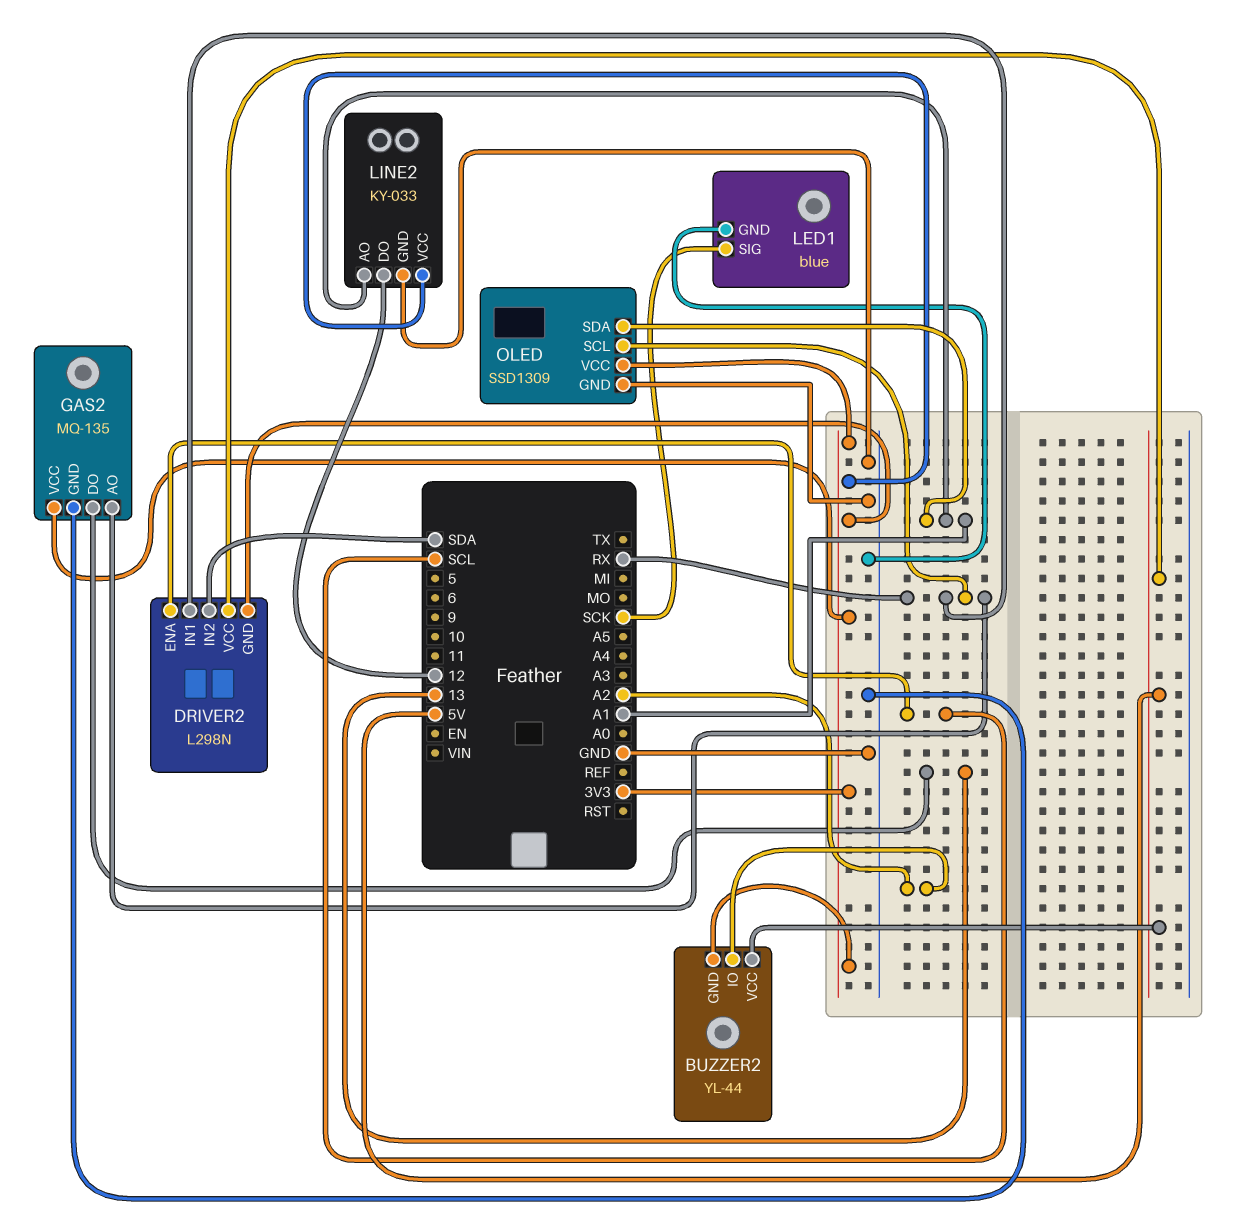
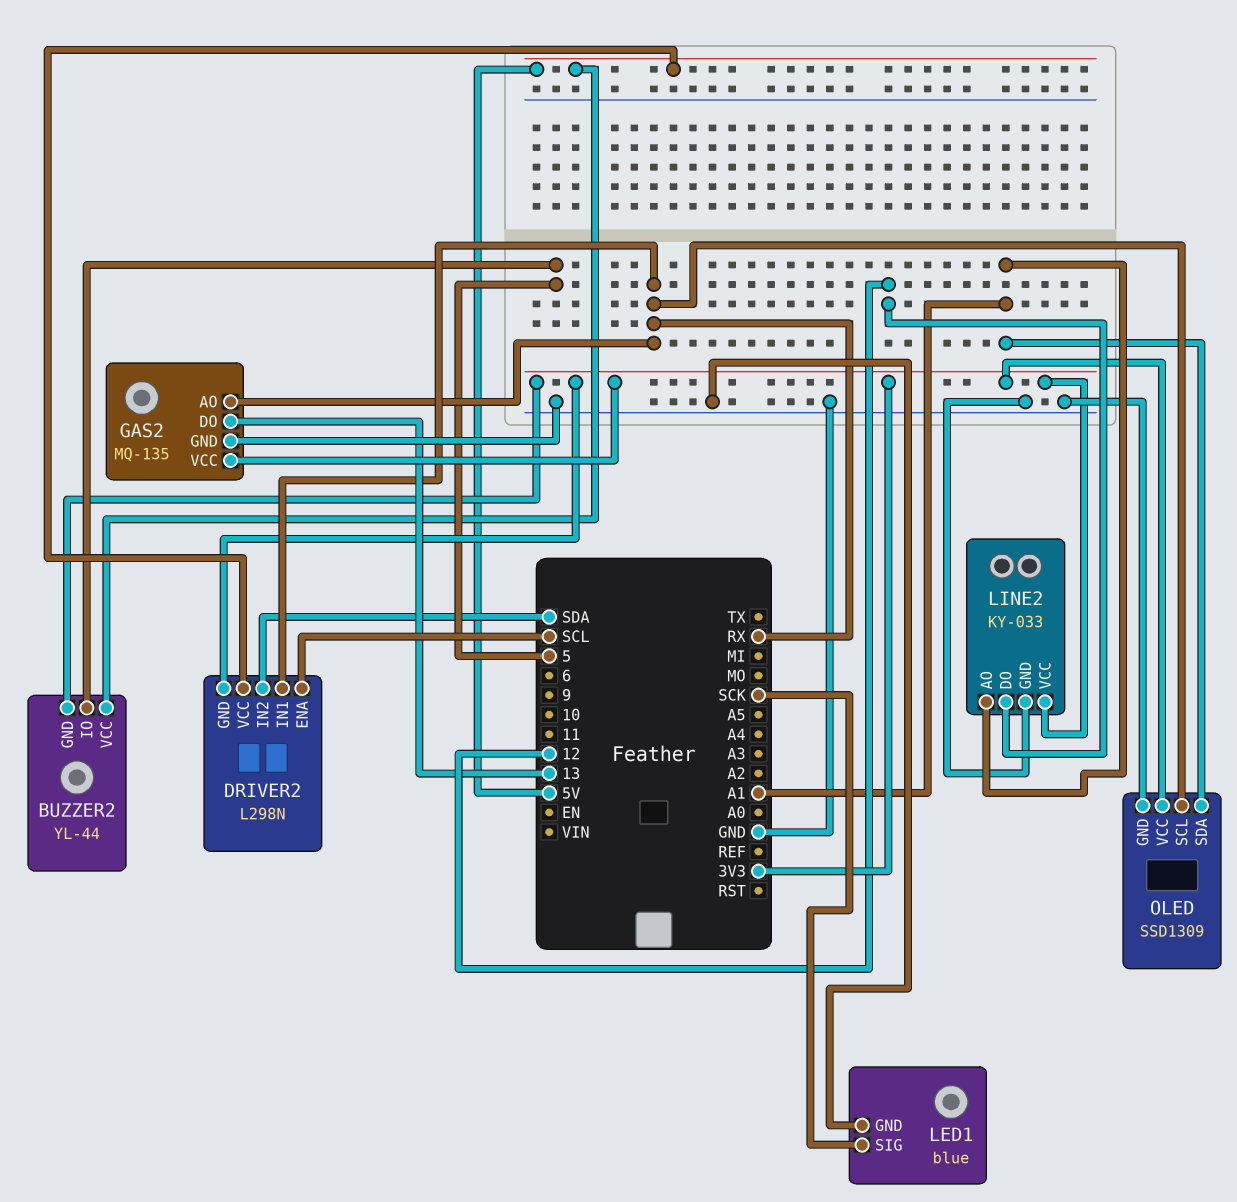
BUZZER2 pin IO: A2 -> 5

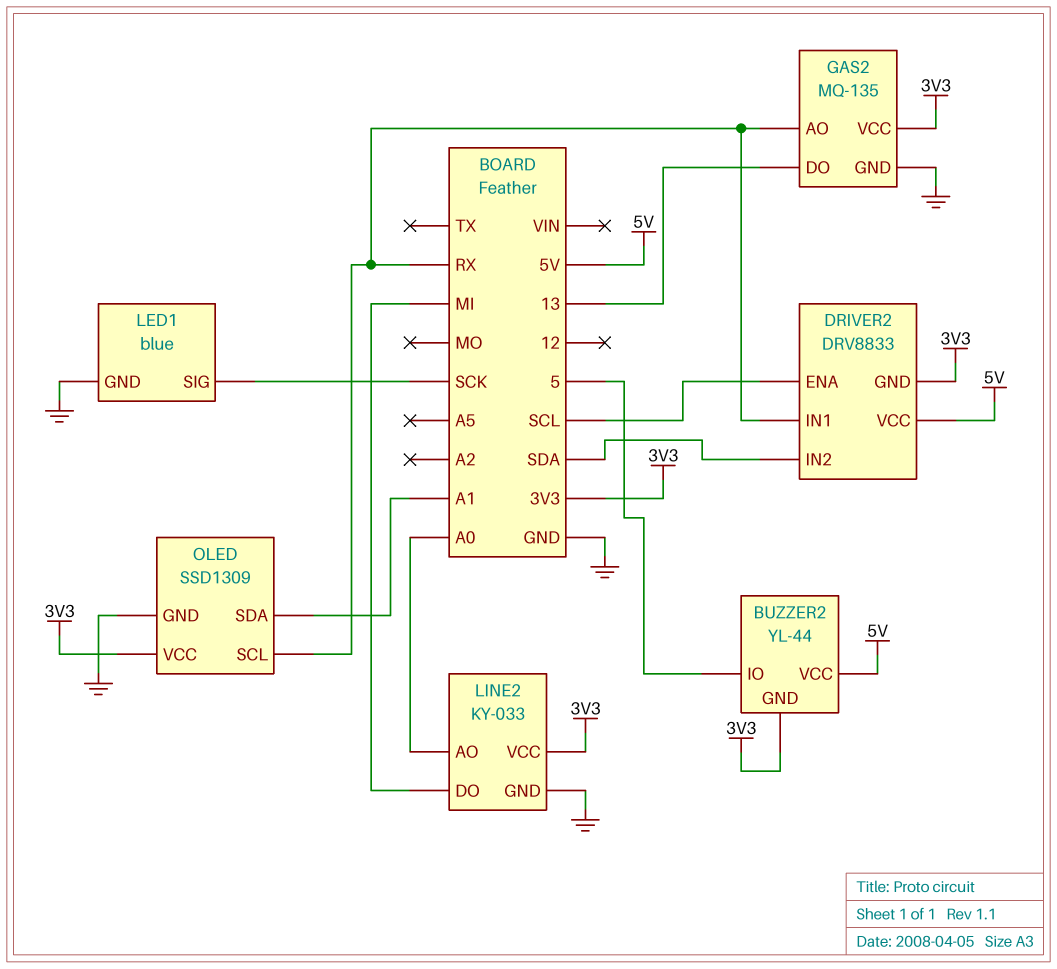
DRIVER2: L298N -> DRV8833
LINE2 pin AO: A1 -> A0
LINE2 pin DO: 12 -> MI

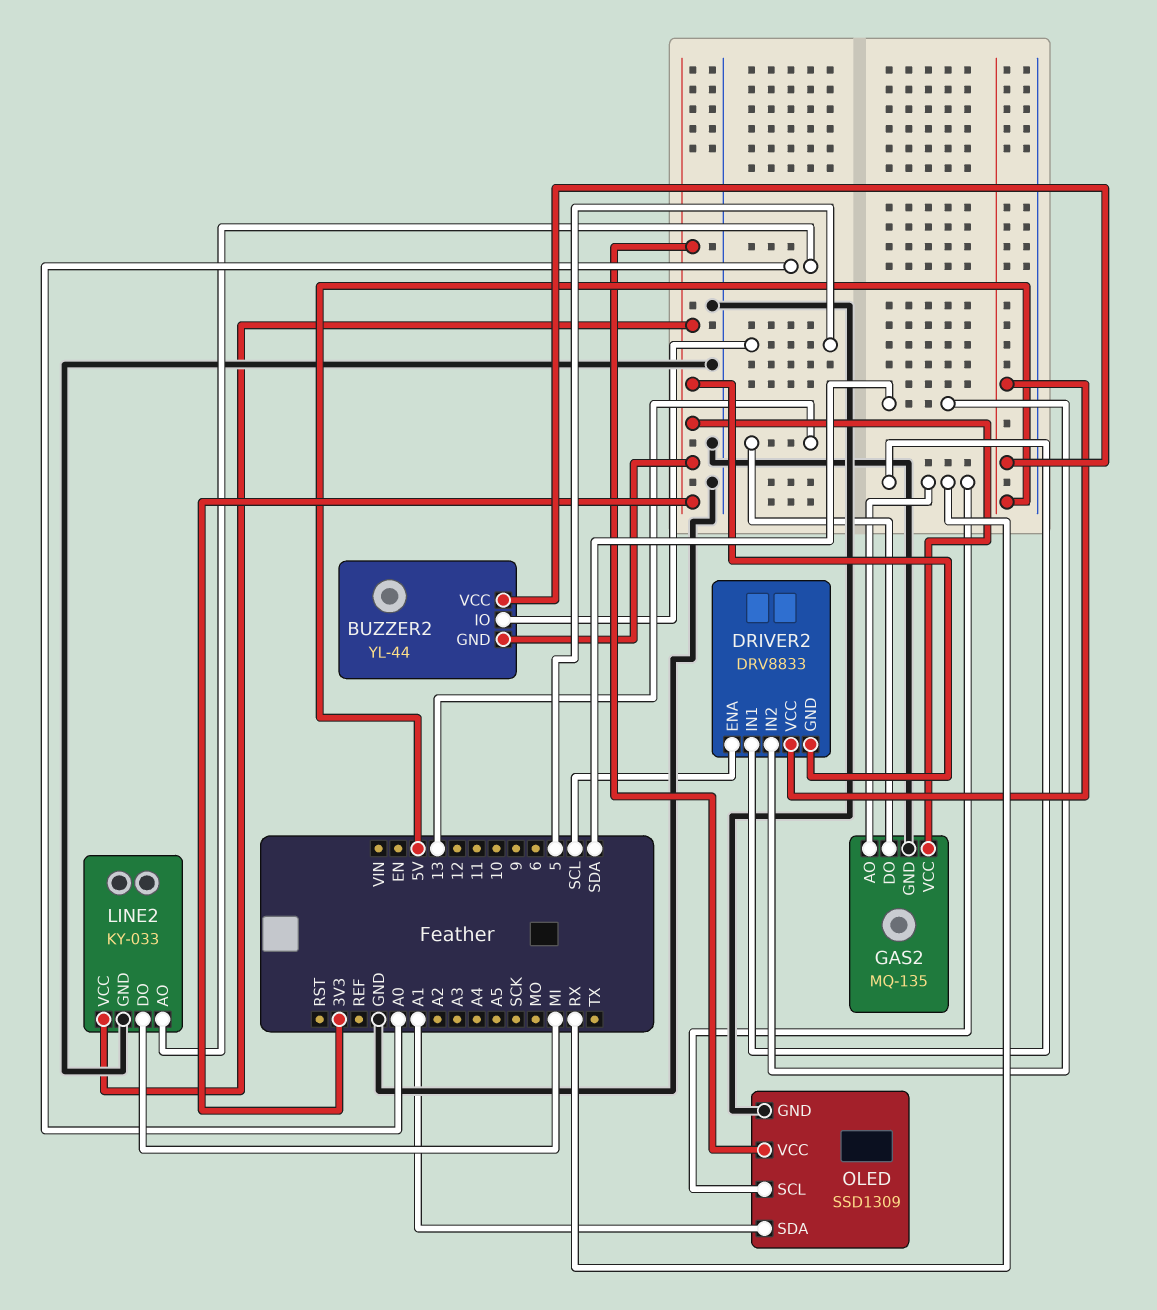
LED1: blue -> none
LED1 pin GND: GND -> none
LED1 pin SIG: SCK -> none

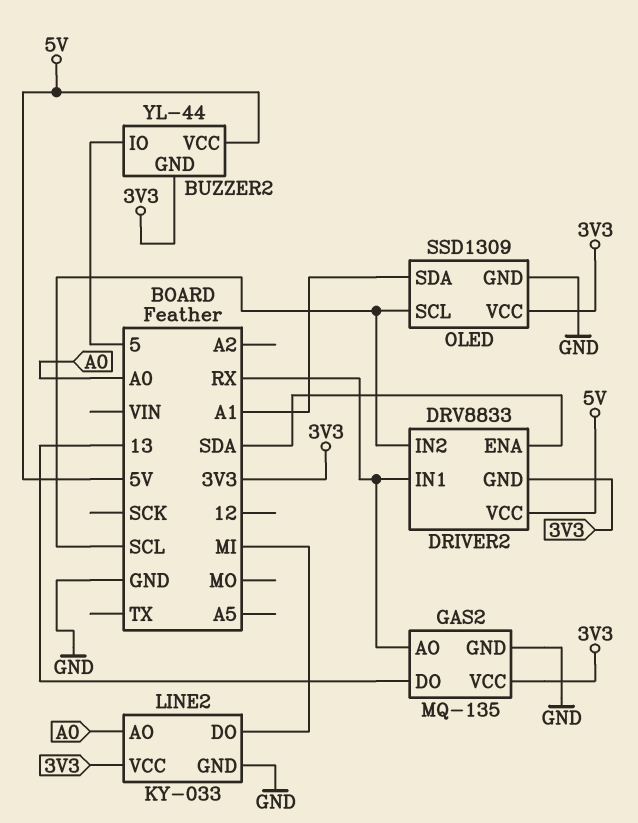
DRIVER2 pin ENA: SCL -> SDA
DRIVER2 pin IN2: SDA -> SCL
OLED pin SCL: RX -> SCL

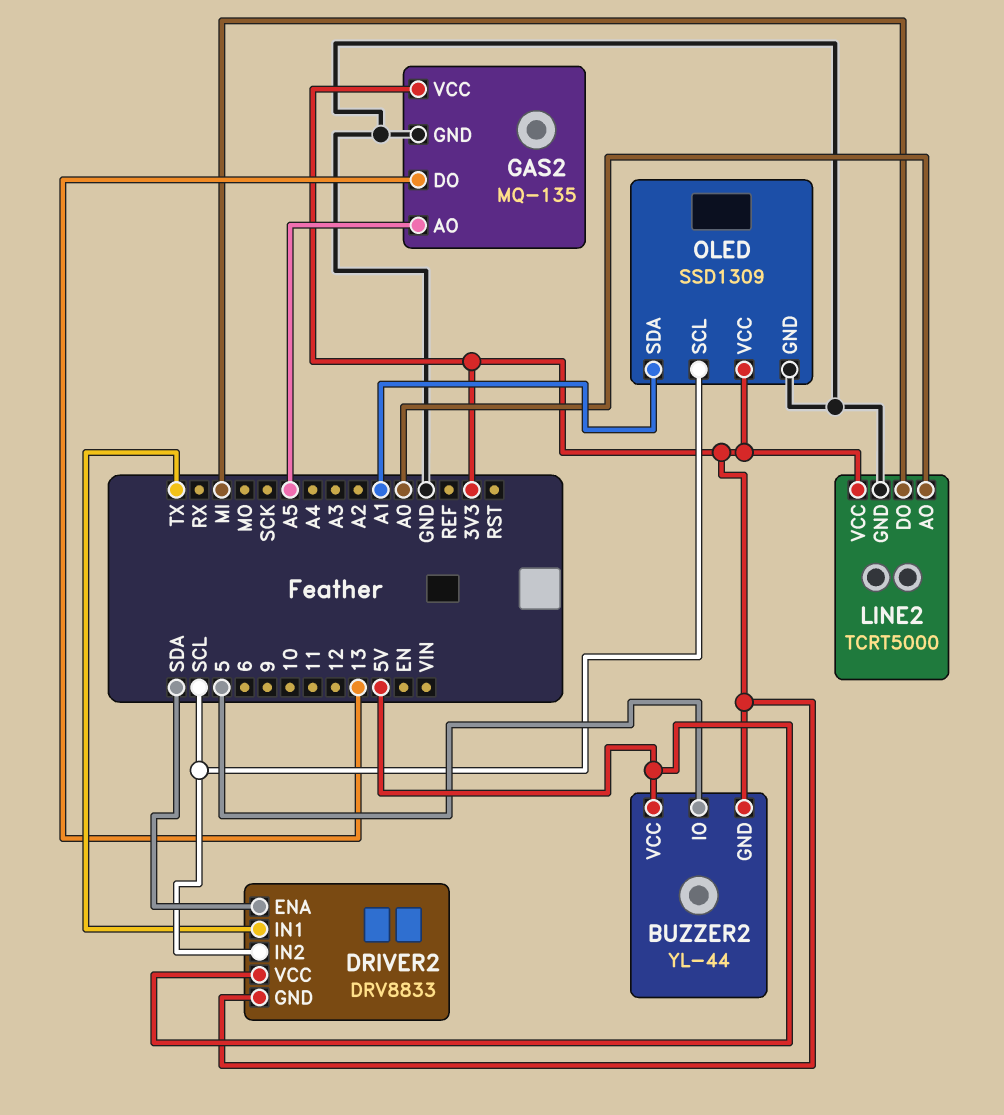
DRIVER2 pin IN1: RX -> TX
GAS2 pin AO: RX -> A5
LINE2: KY-033 -> TCRT5000

